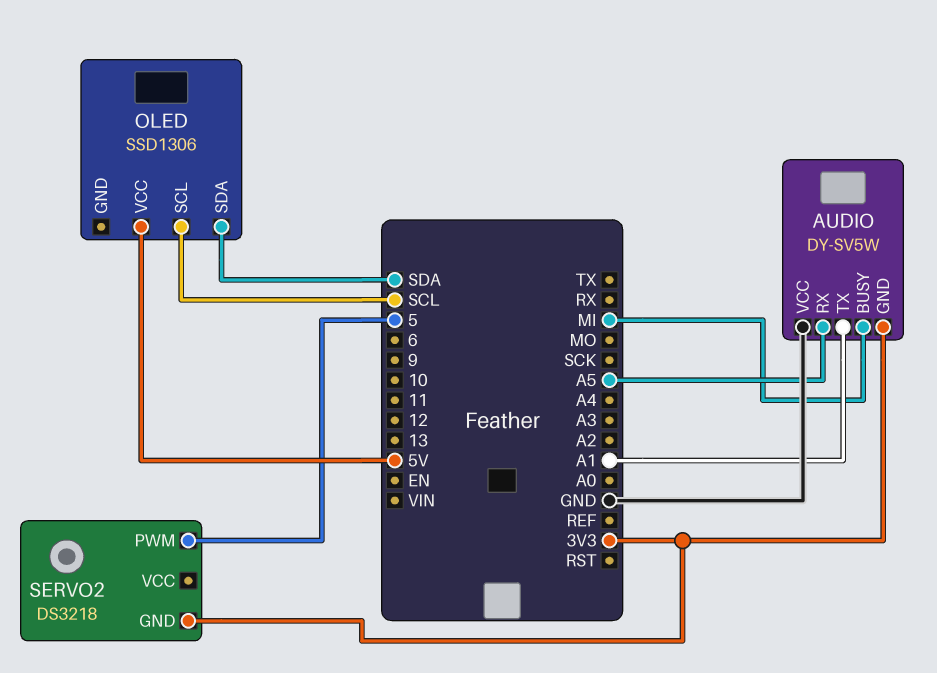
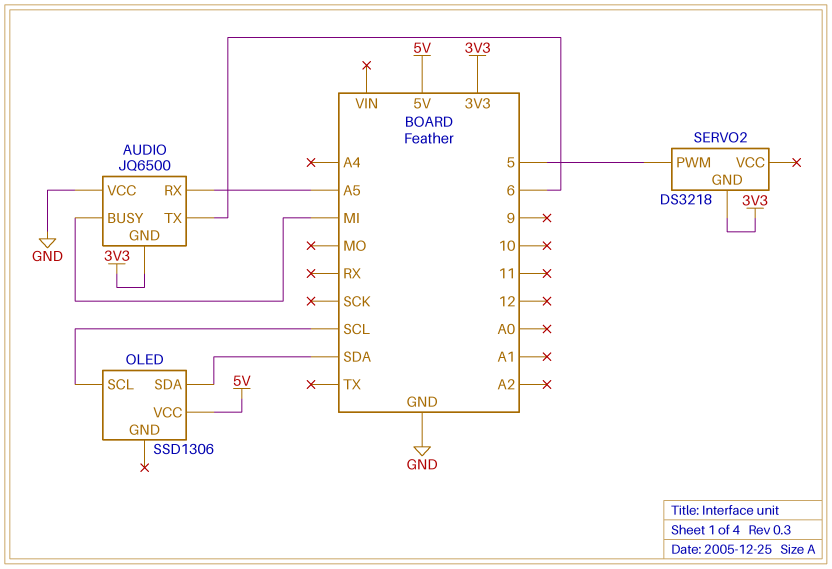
AUDIO: DY-SV5W -> JQ6500
AUDIO pin TX: A1 -> 6

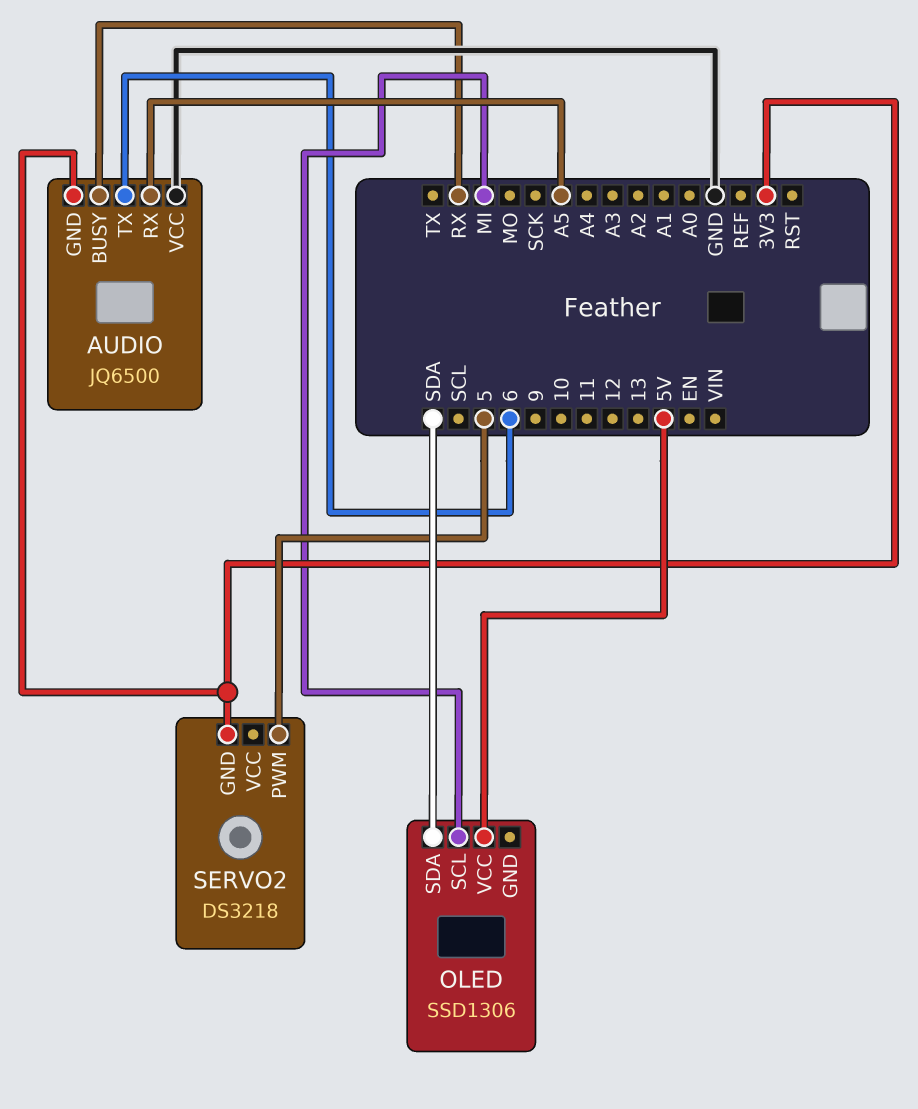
AUDIO pin BUSY: MI -> RX
OLED pin SCL: SCL -> MI

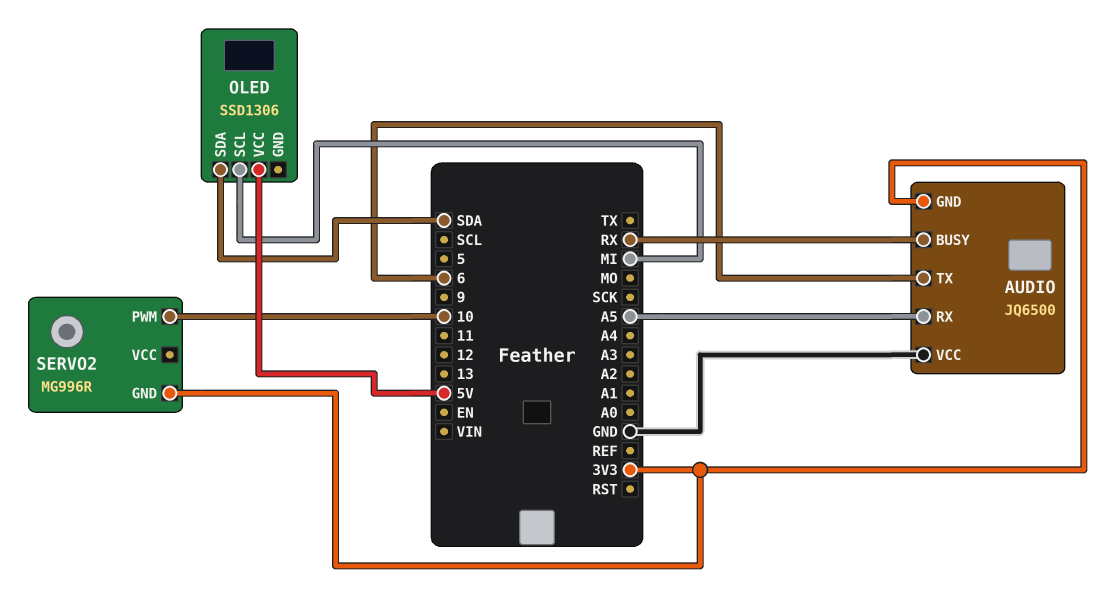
SERVO2: DS3218 -> MG996R
SERVO2 pin PWM: 5 -> 10

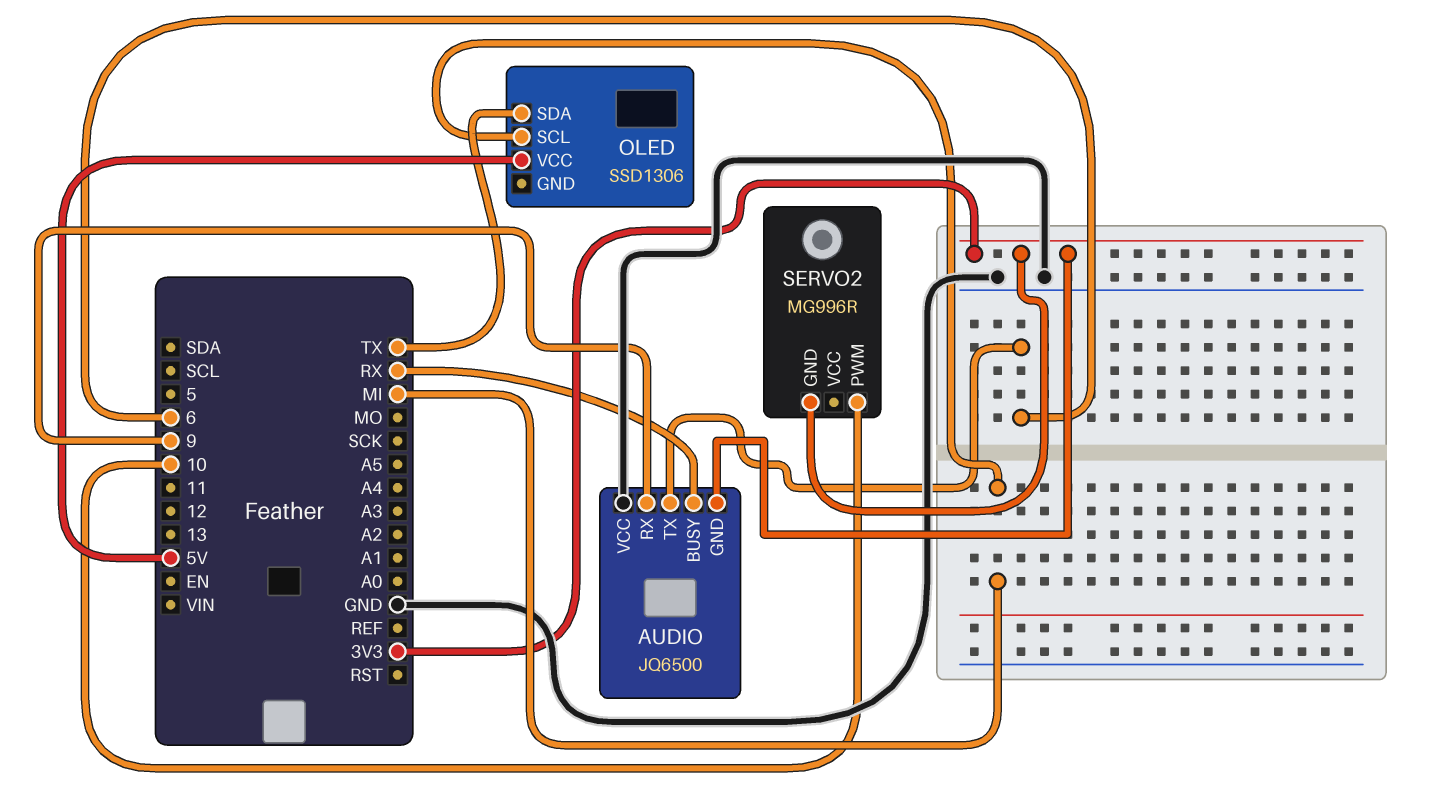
AUDIO pin RX: A5 -> 9
OLED pin SDA: SDA -> TX

